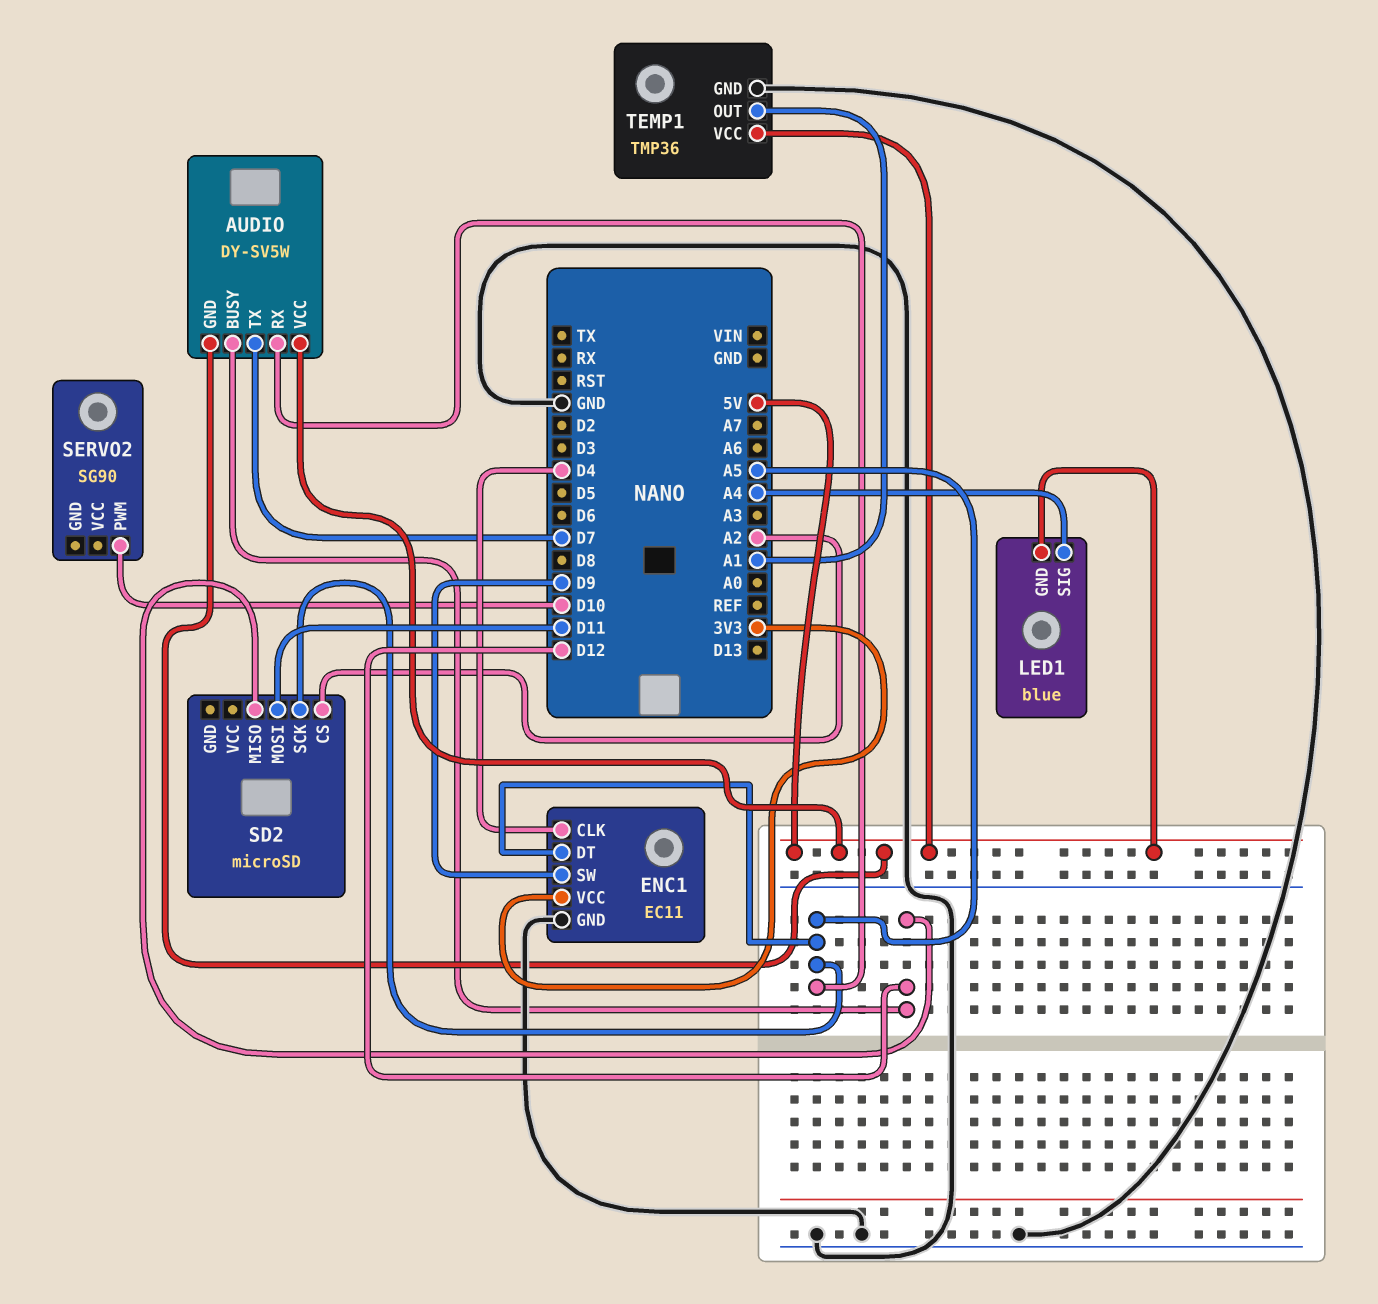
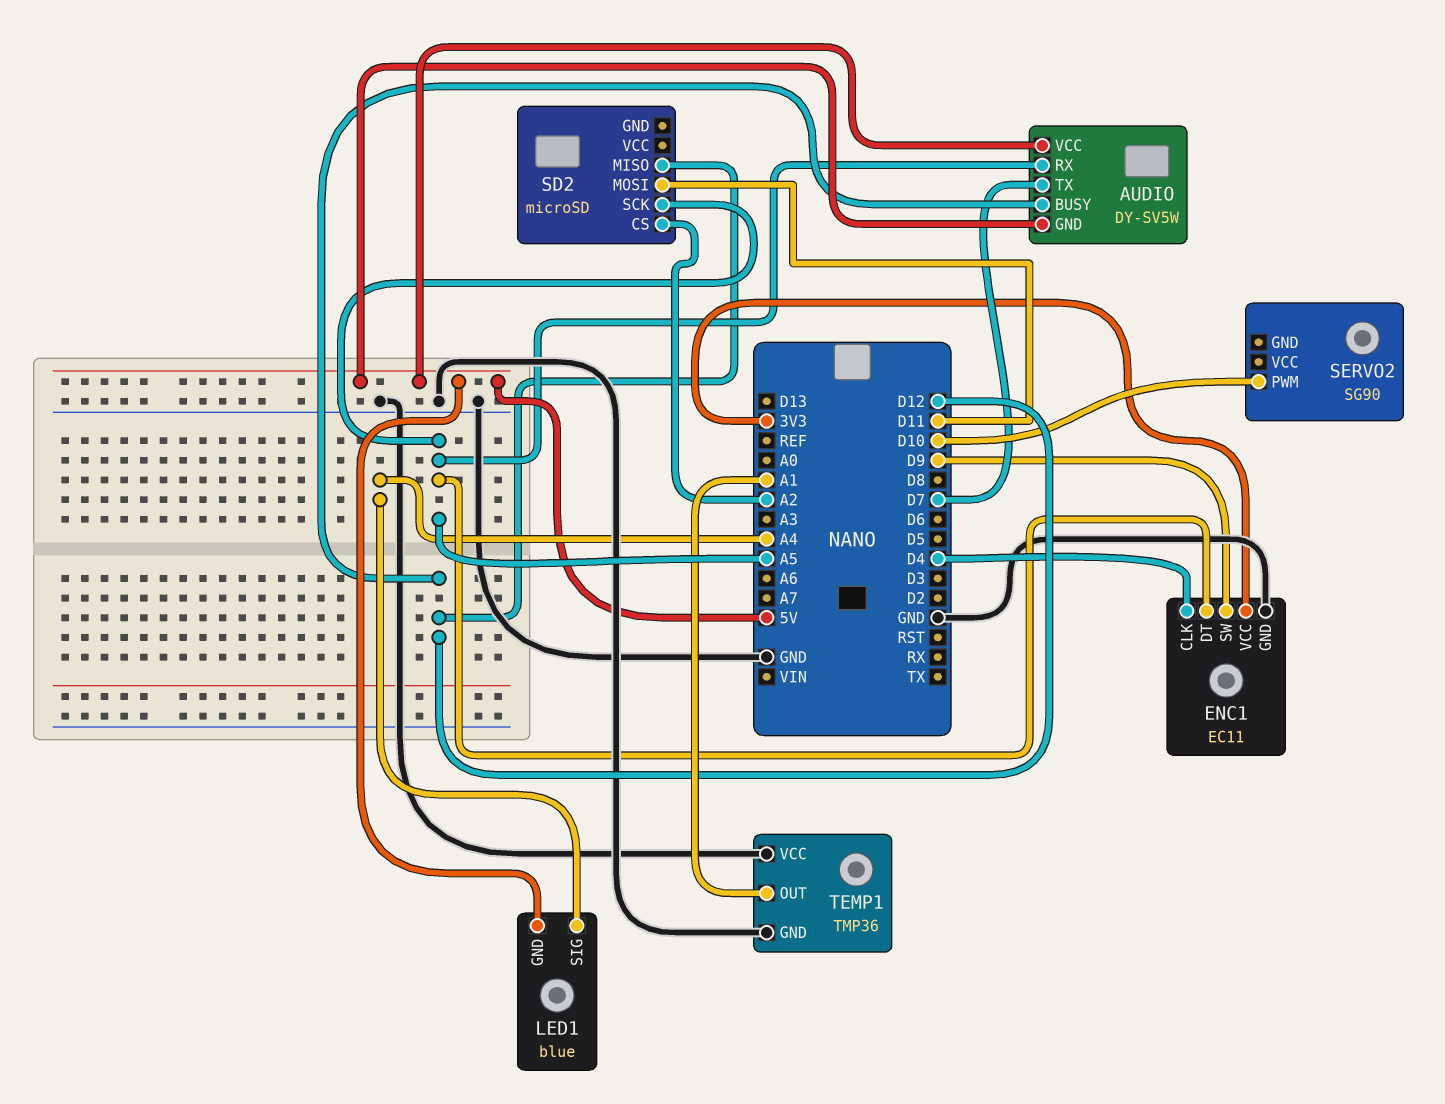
TEMP1 pin VCC: 5V -> GND

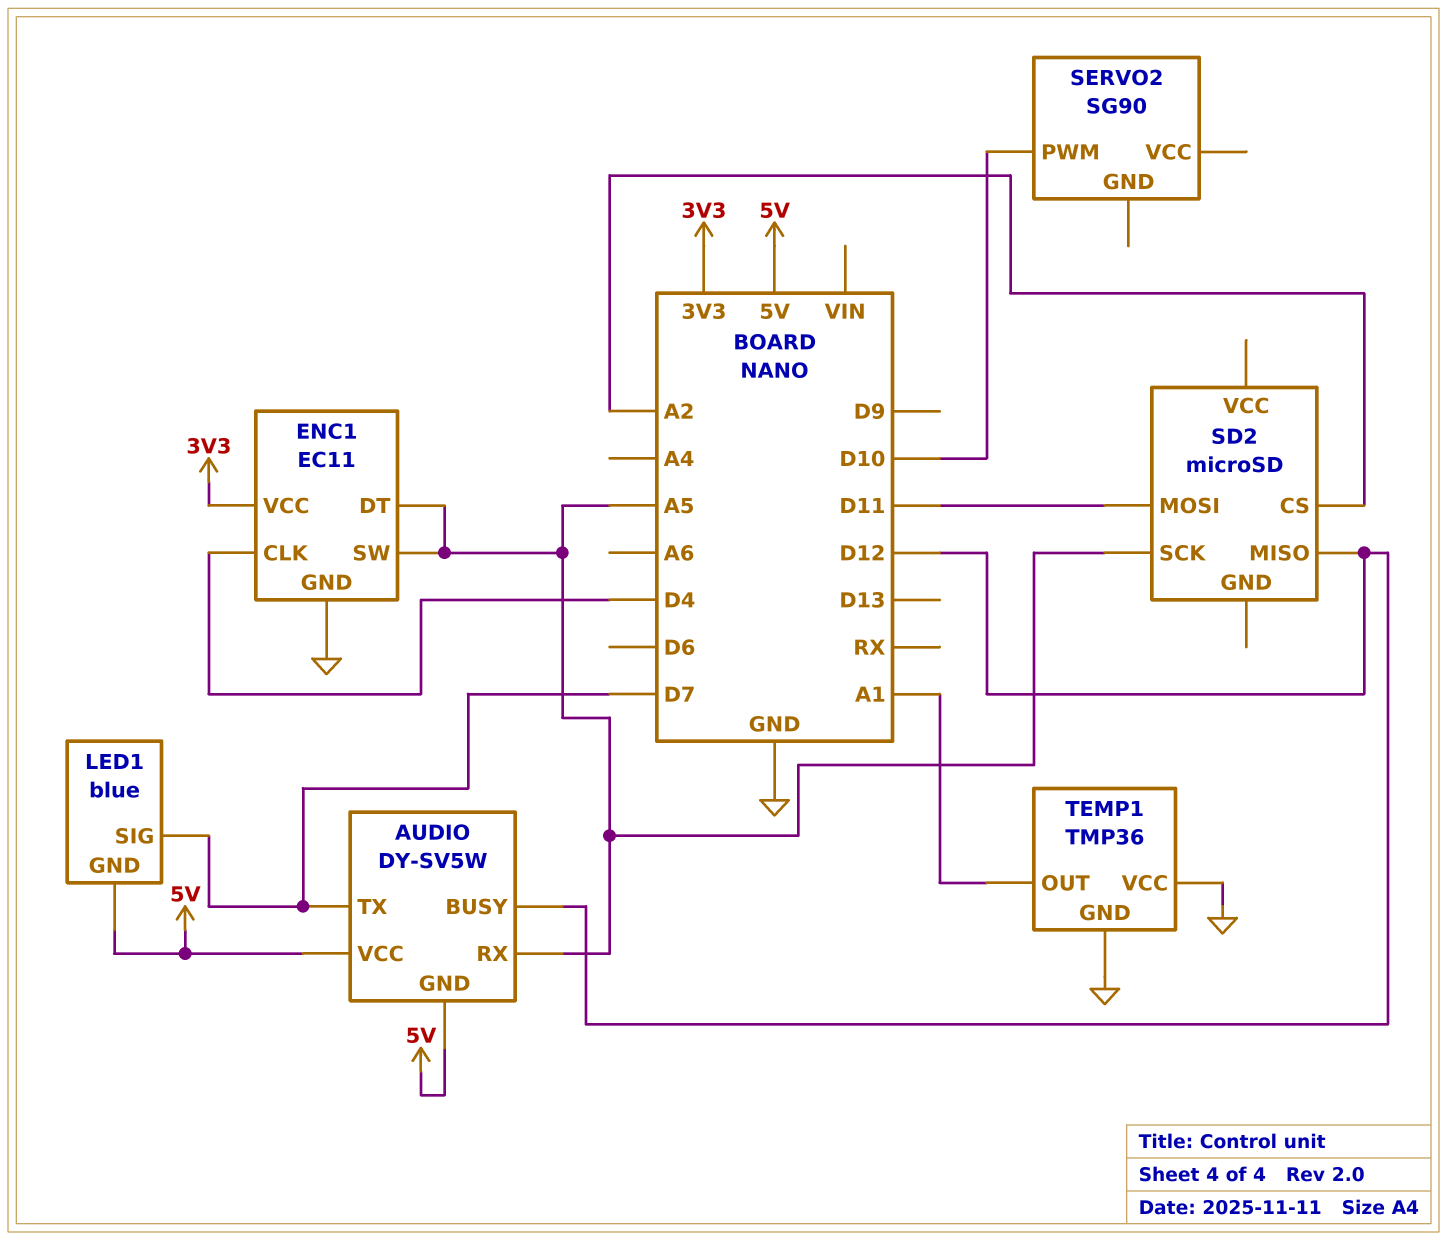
ENC1 pin SW: D9 -> A5
LED1 pin SIG: A4 -> D7

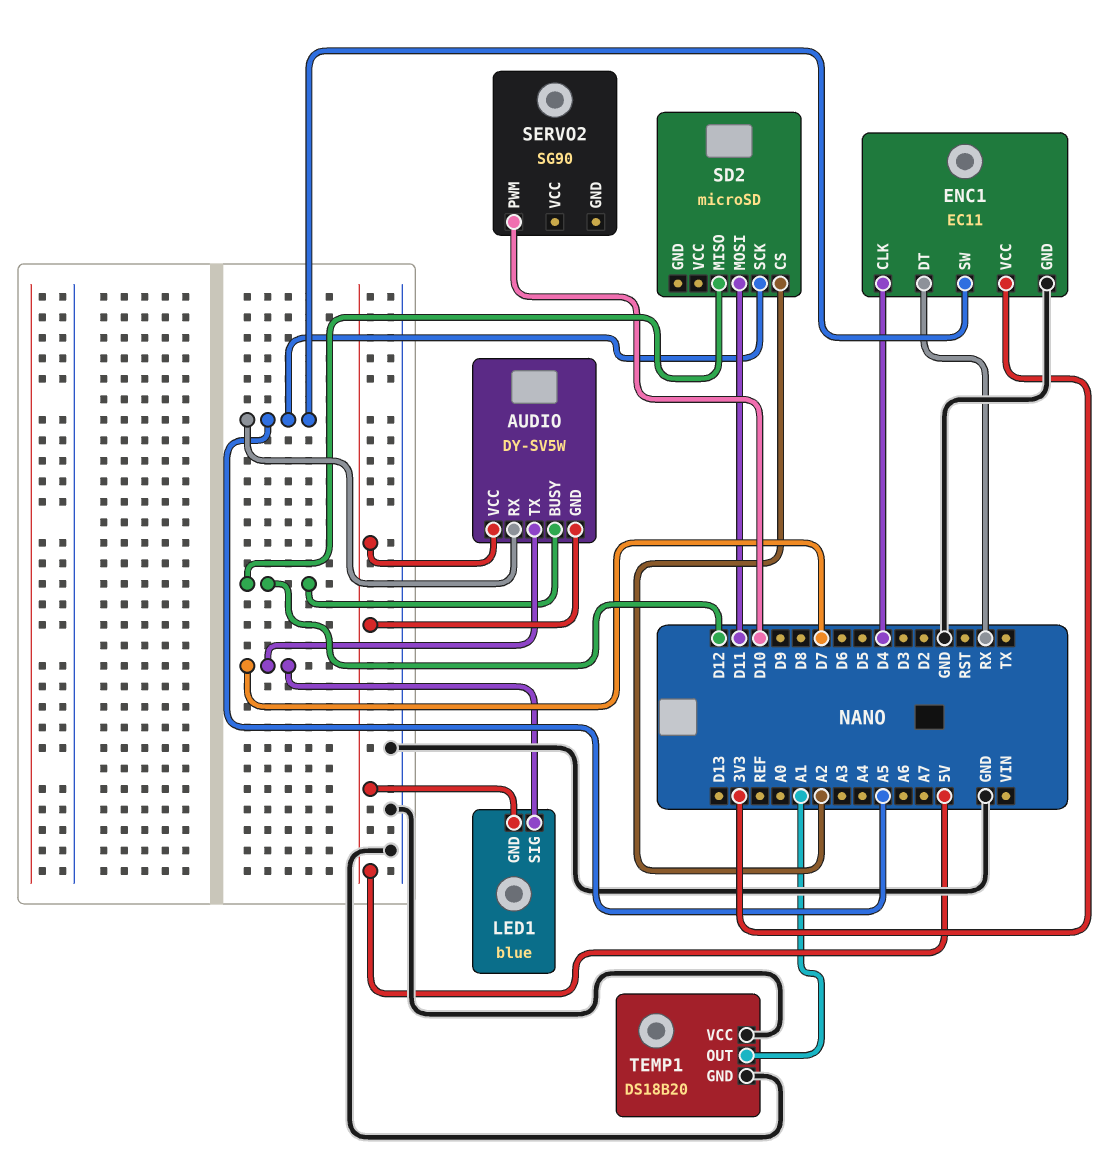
ENC1 pin DT: A5 -> RX
TEMP1: TMP36 -> DS18B20

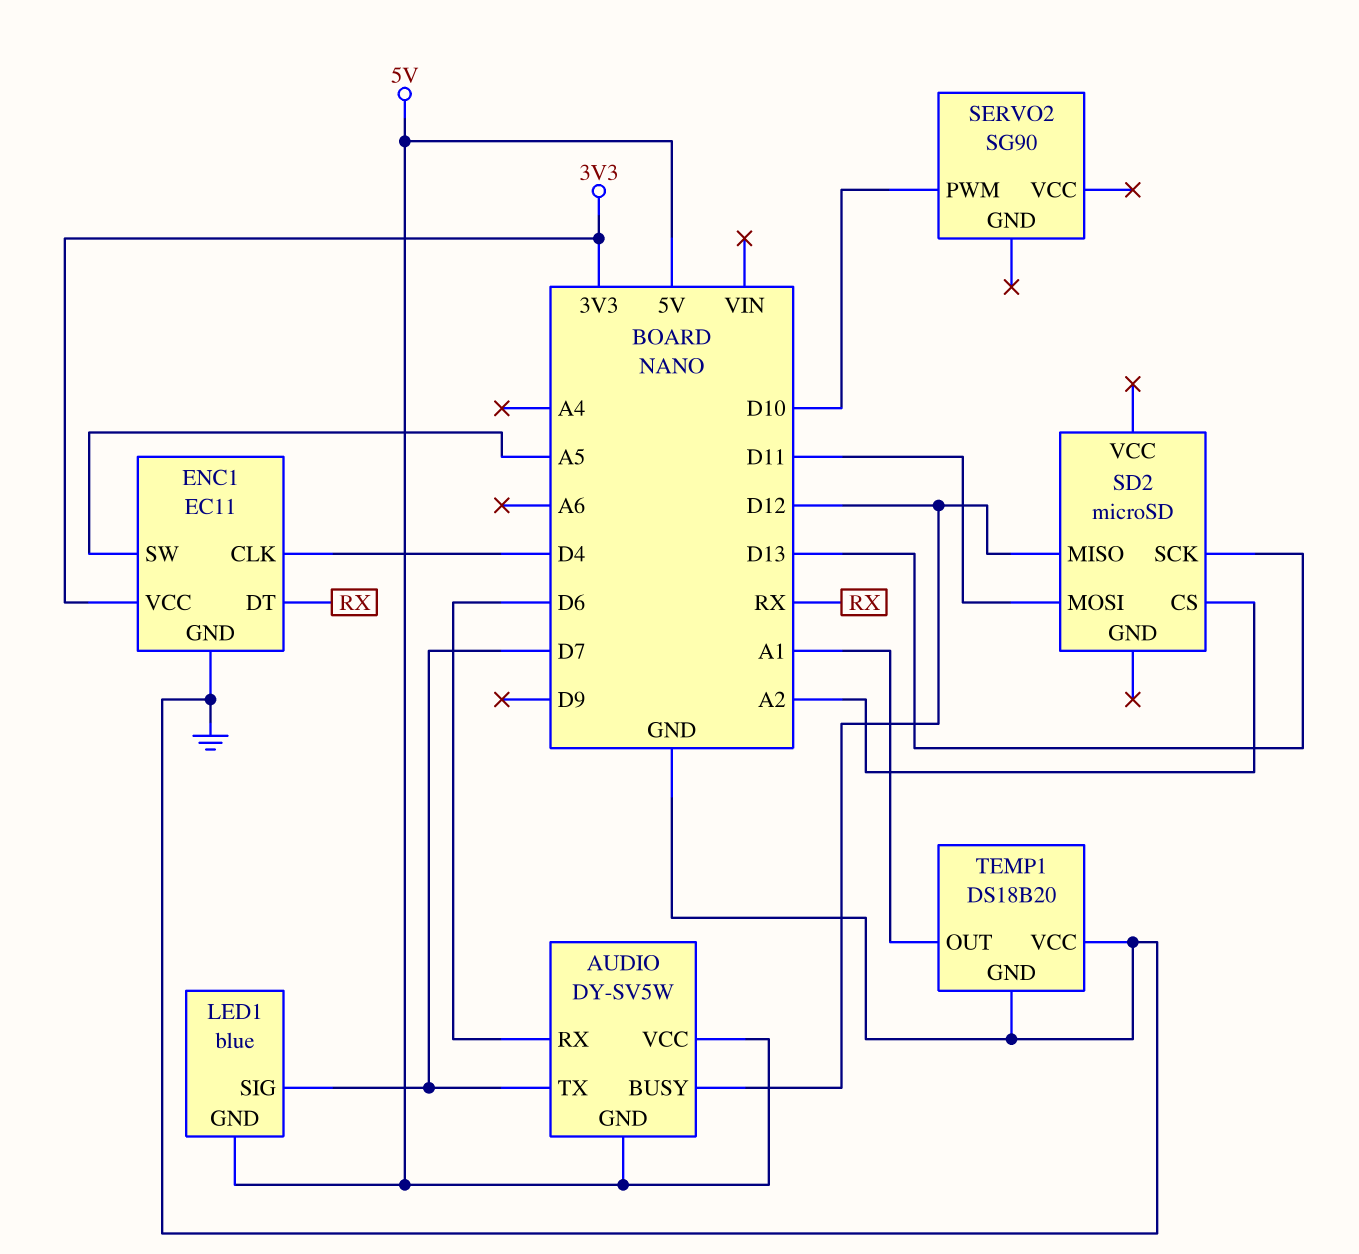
AUDIO pin RX: A5 -> D6
SD2 pin SCK: A5 -> D13

